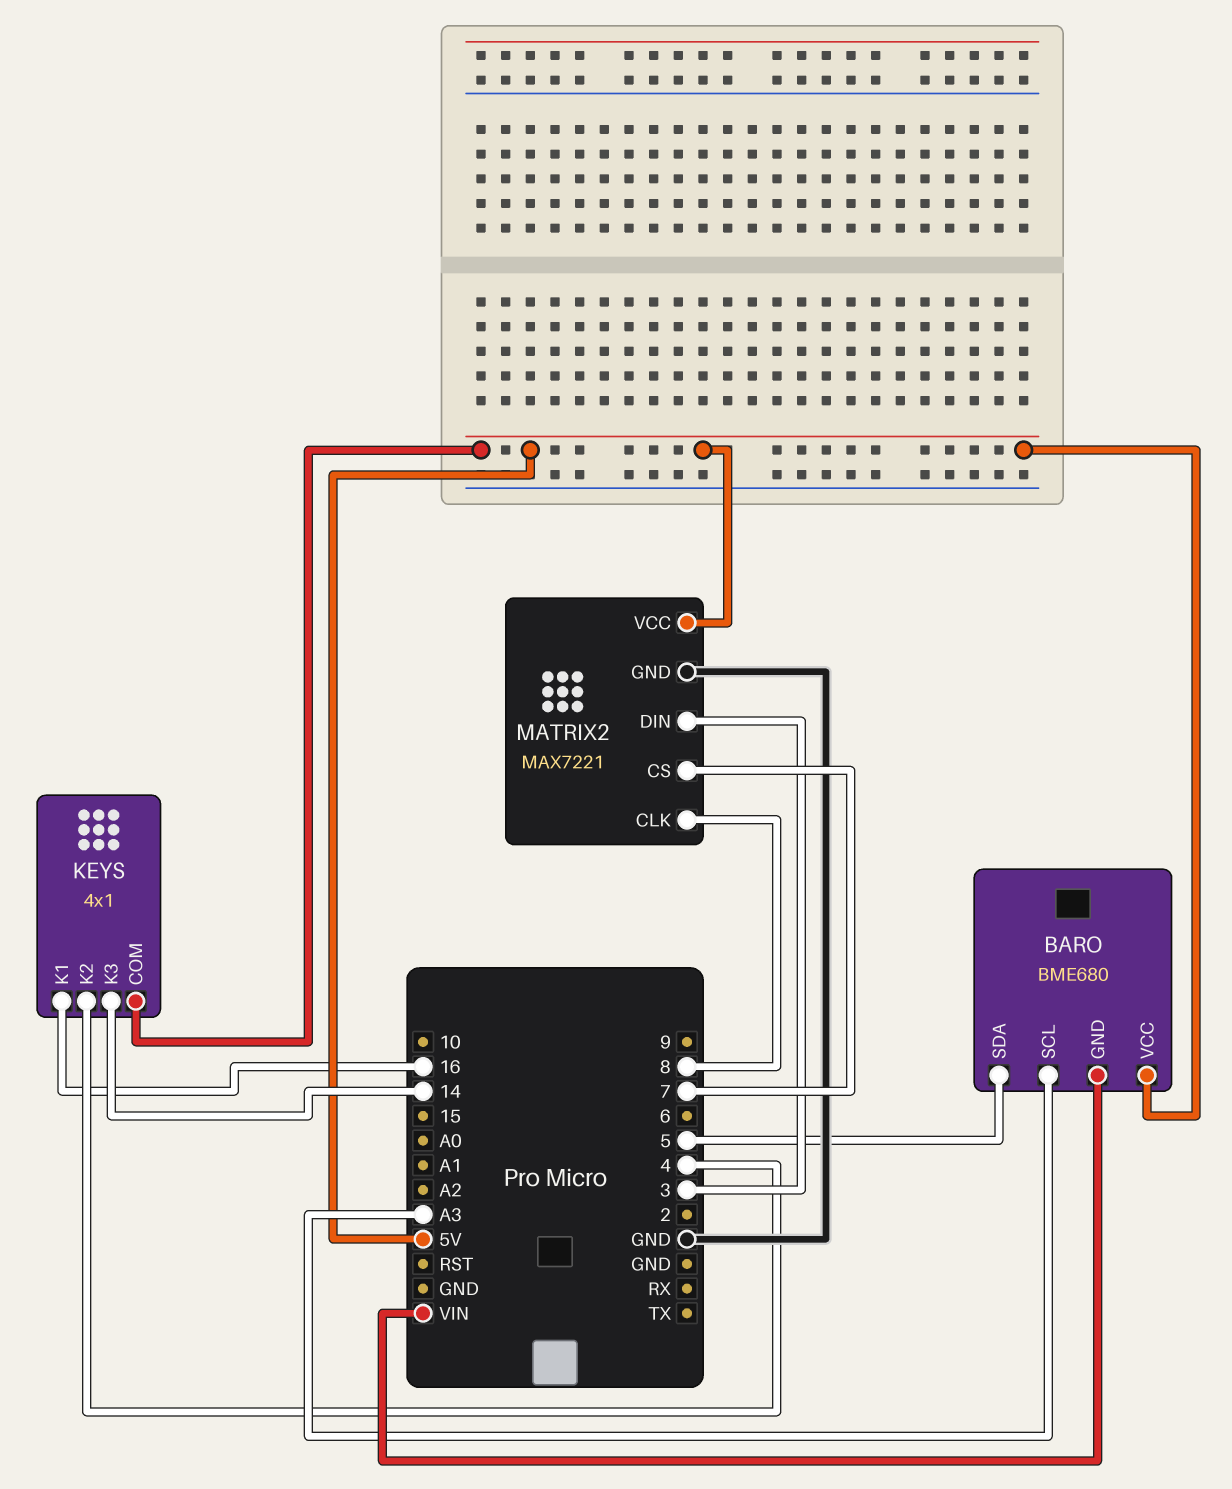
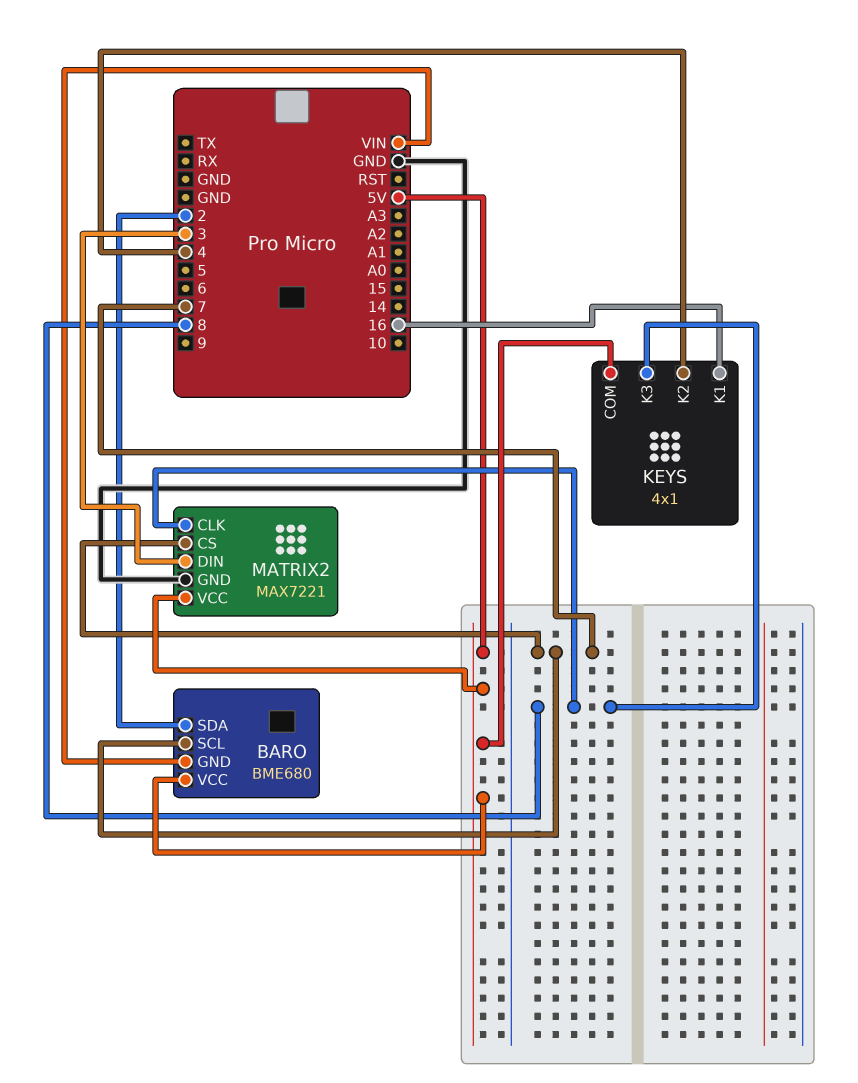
BARO pin SCL: A3 -> 7
BARO pin SDA: 5 -> 2
KEYS pin K3: 14 -> 8

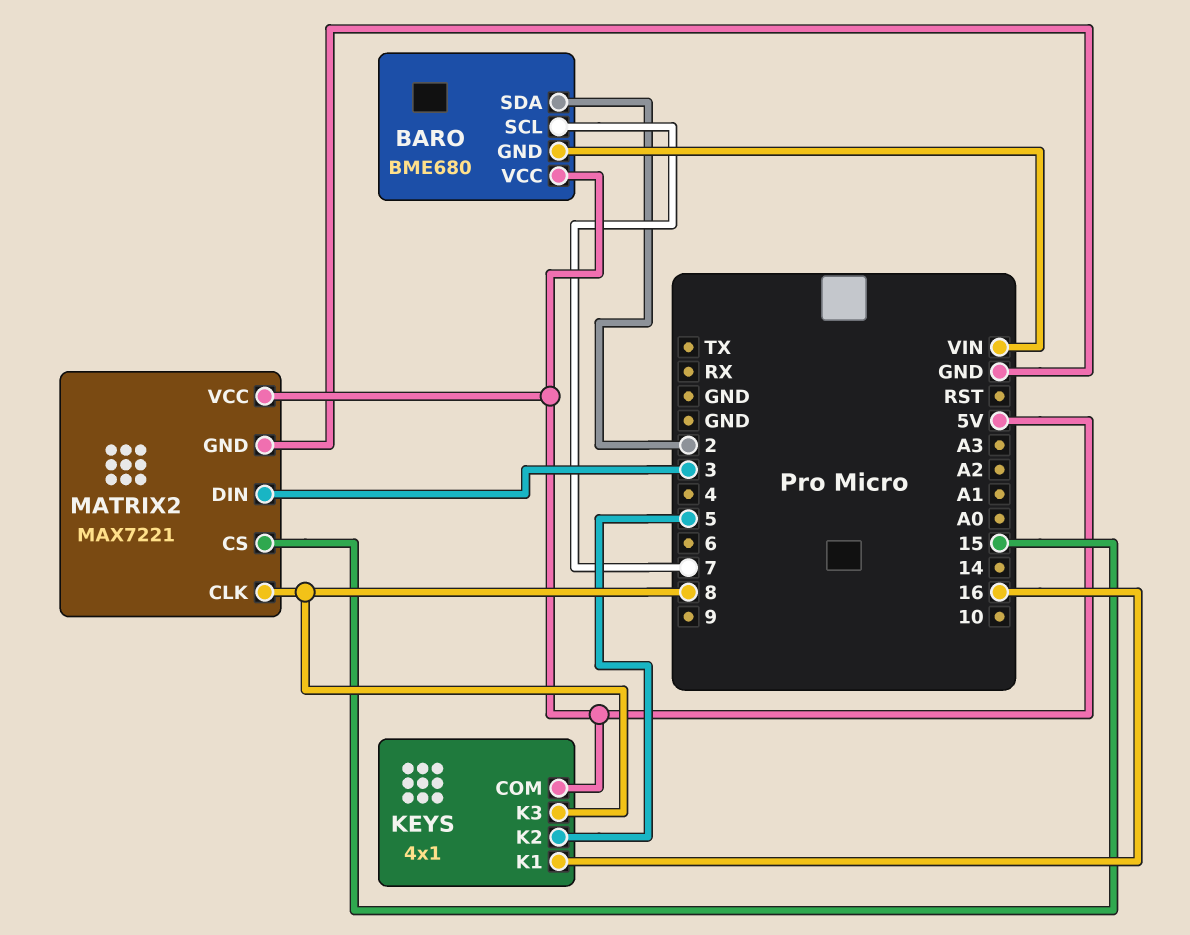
KEYS pin K2: 4 -> 5
MATRIX2 pin CS: 7 -> 15

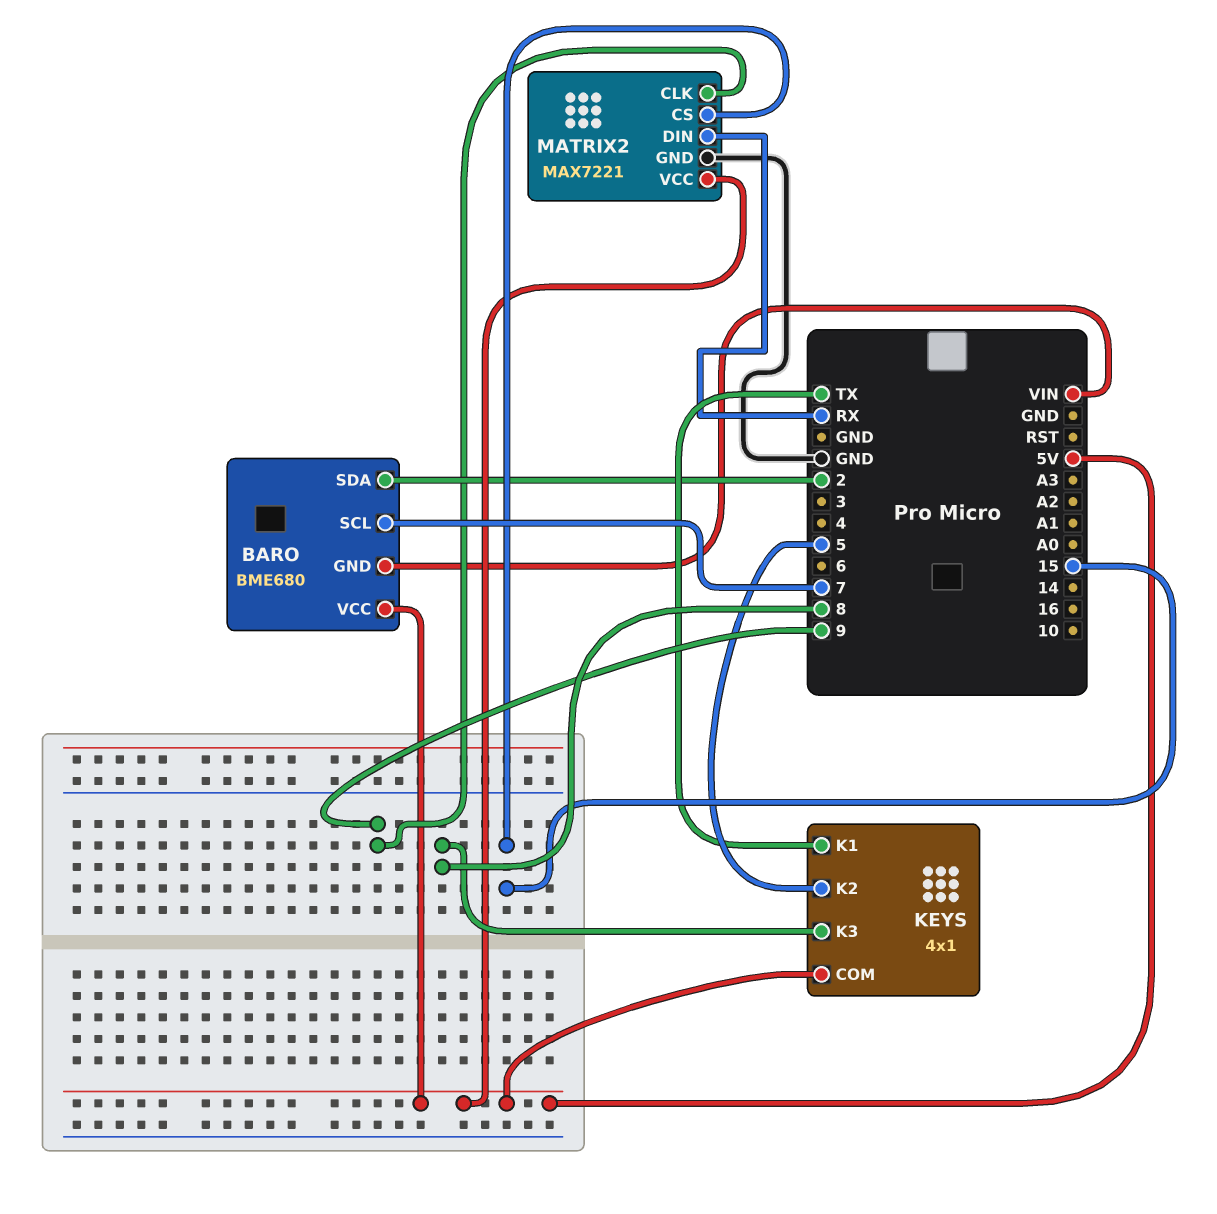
KEYS pin K1: 16 -> TX
MATRIX2 pin CLK: 8 -> 9
MATRIX2 pin DIN: 3 -> RX

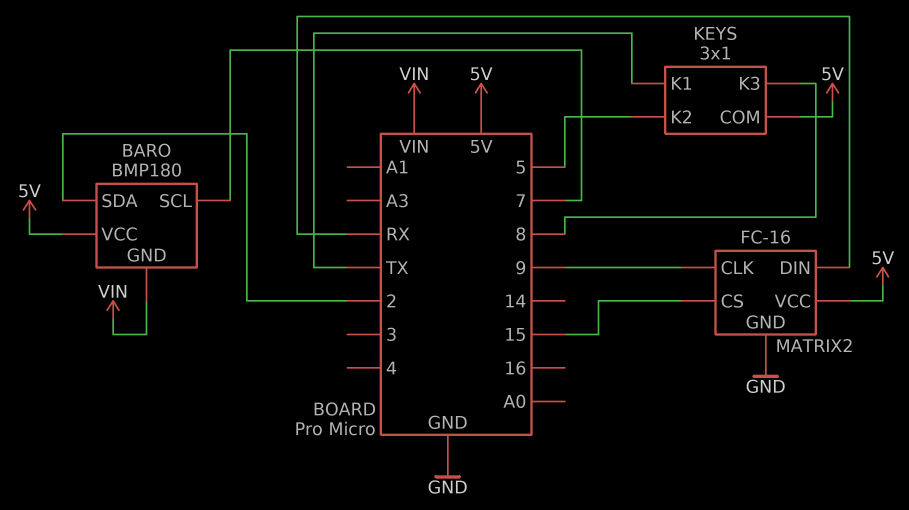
BARO: BME680 -> BMP180
KEYS: 4x1 -> 3x1
MATRIX2: MAX7221 -> FC-16

